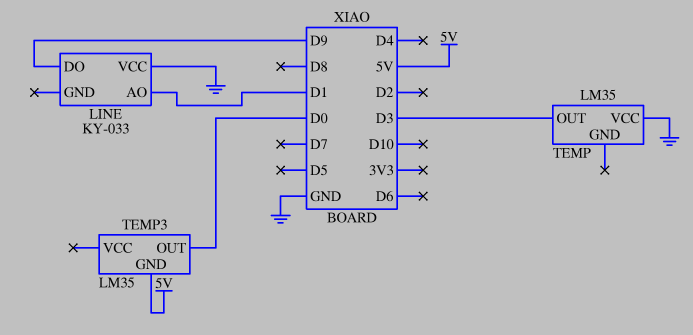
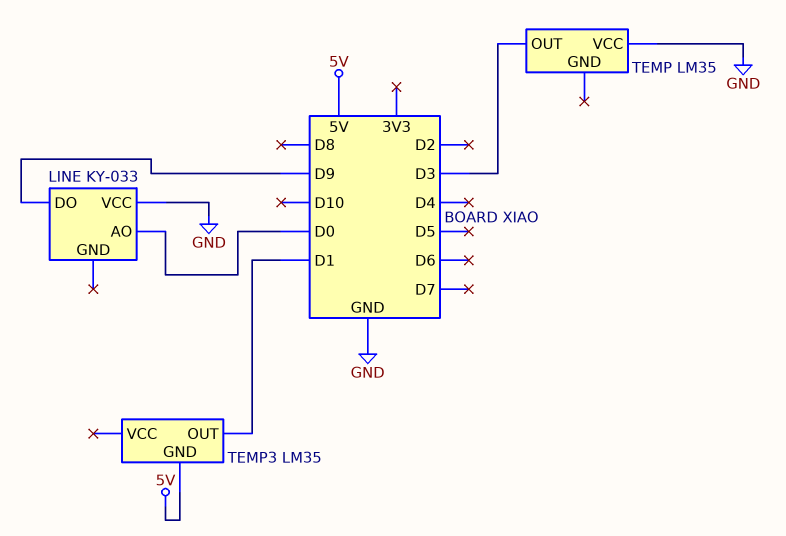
LINE pin AO: D1 -> D0
TEMP3 pin OUT: D0 -> D1

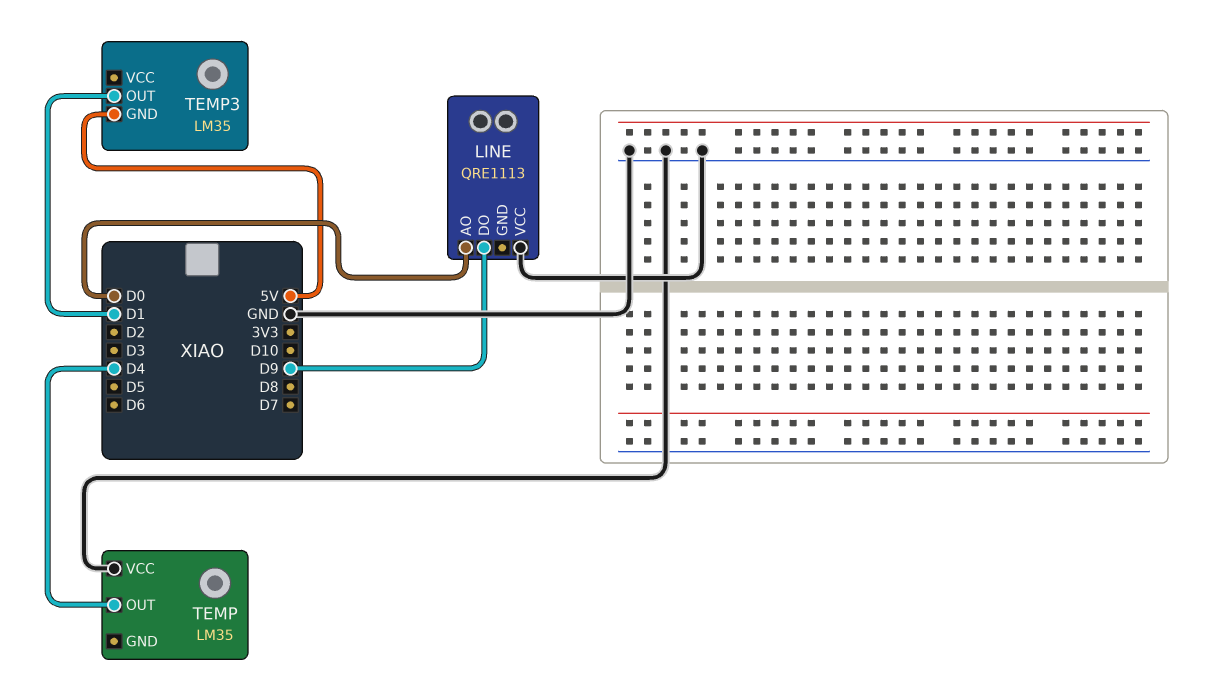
LINE: KY-033 -> QRE1113
TEMP pin OUT: D3 -> D4

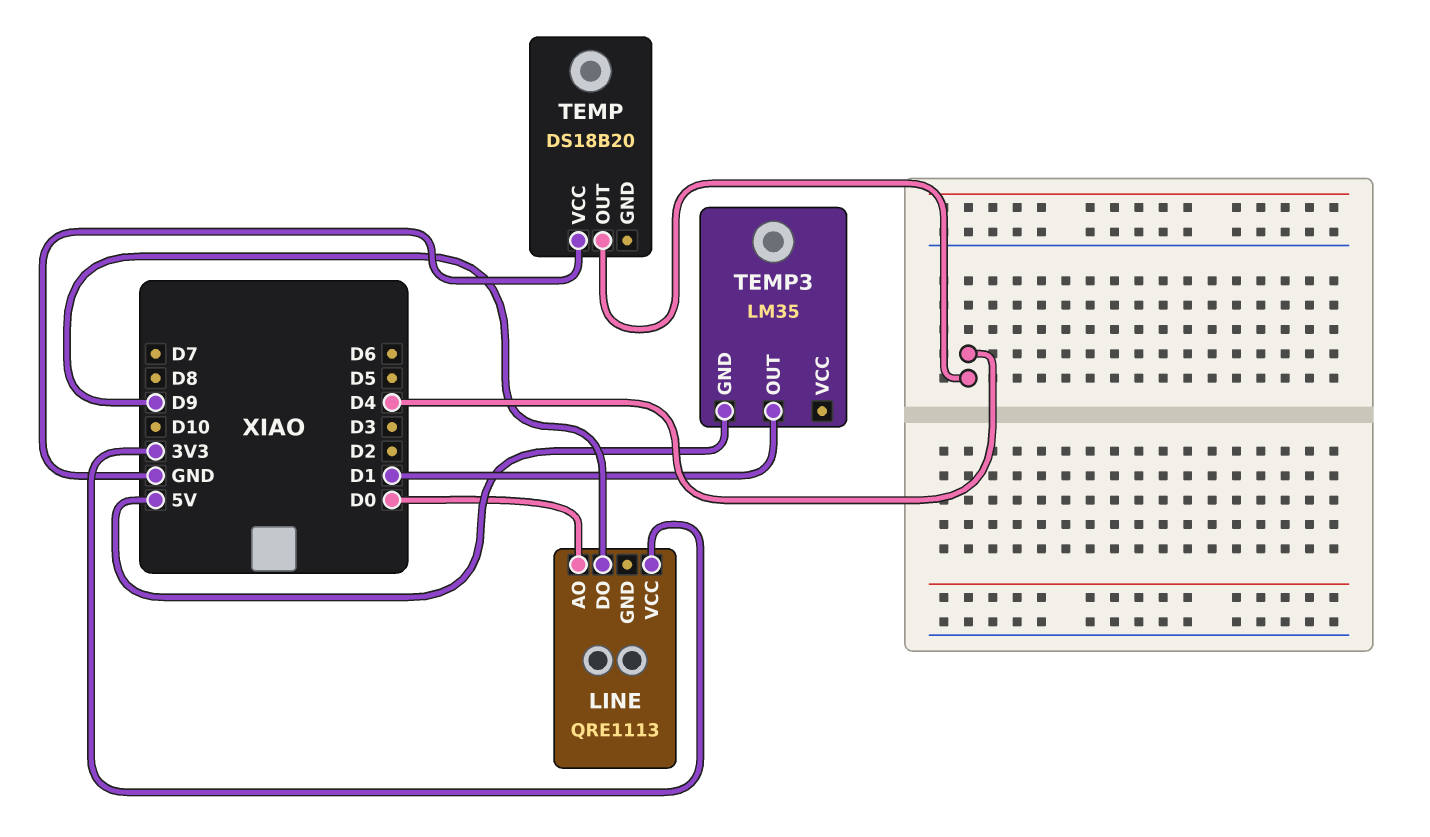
LINE pin VCC: GND -> 3V3
TEMP: LM35 -> DS18B20

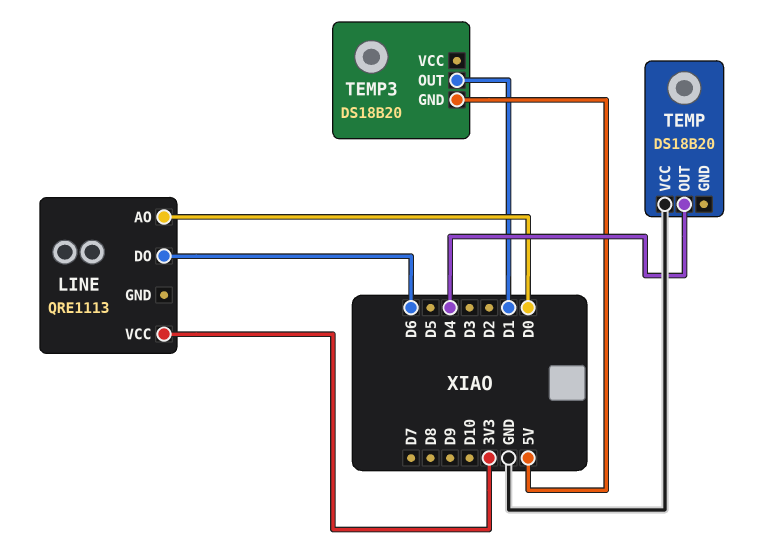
LINE pin DO: D9 -> D6
TEMP3: LM35 -> DS18B20

